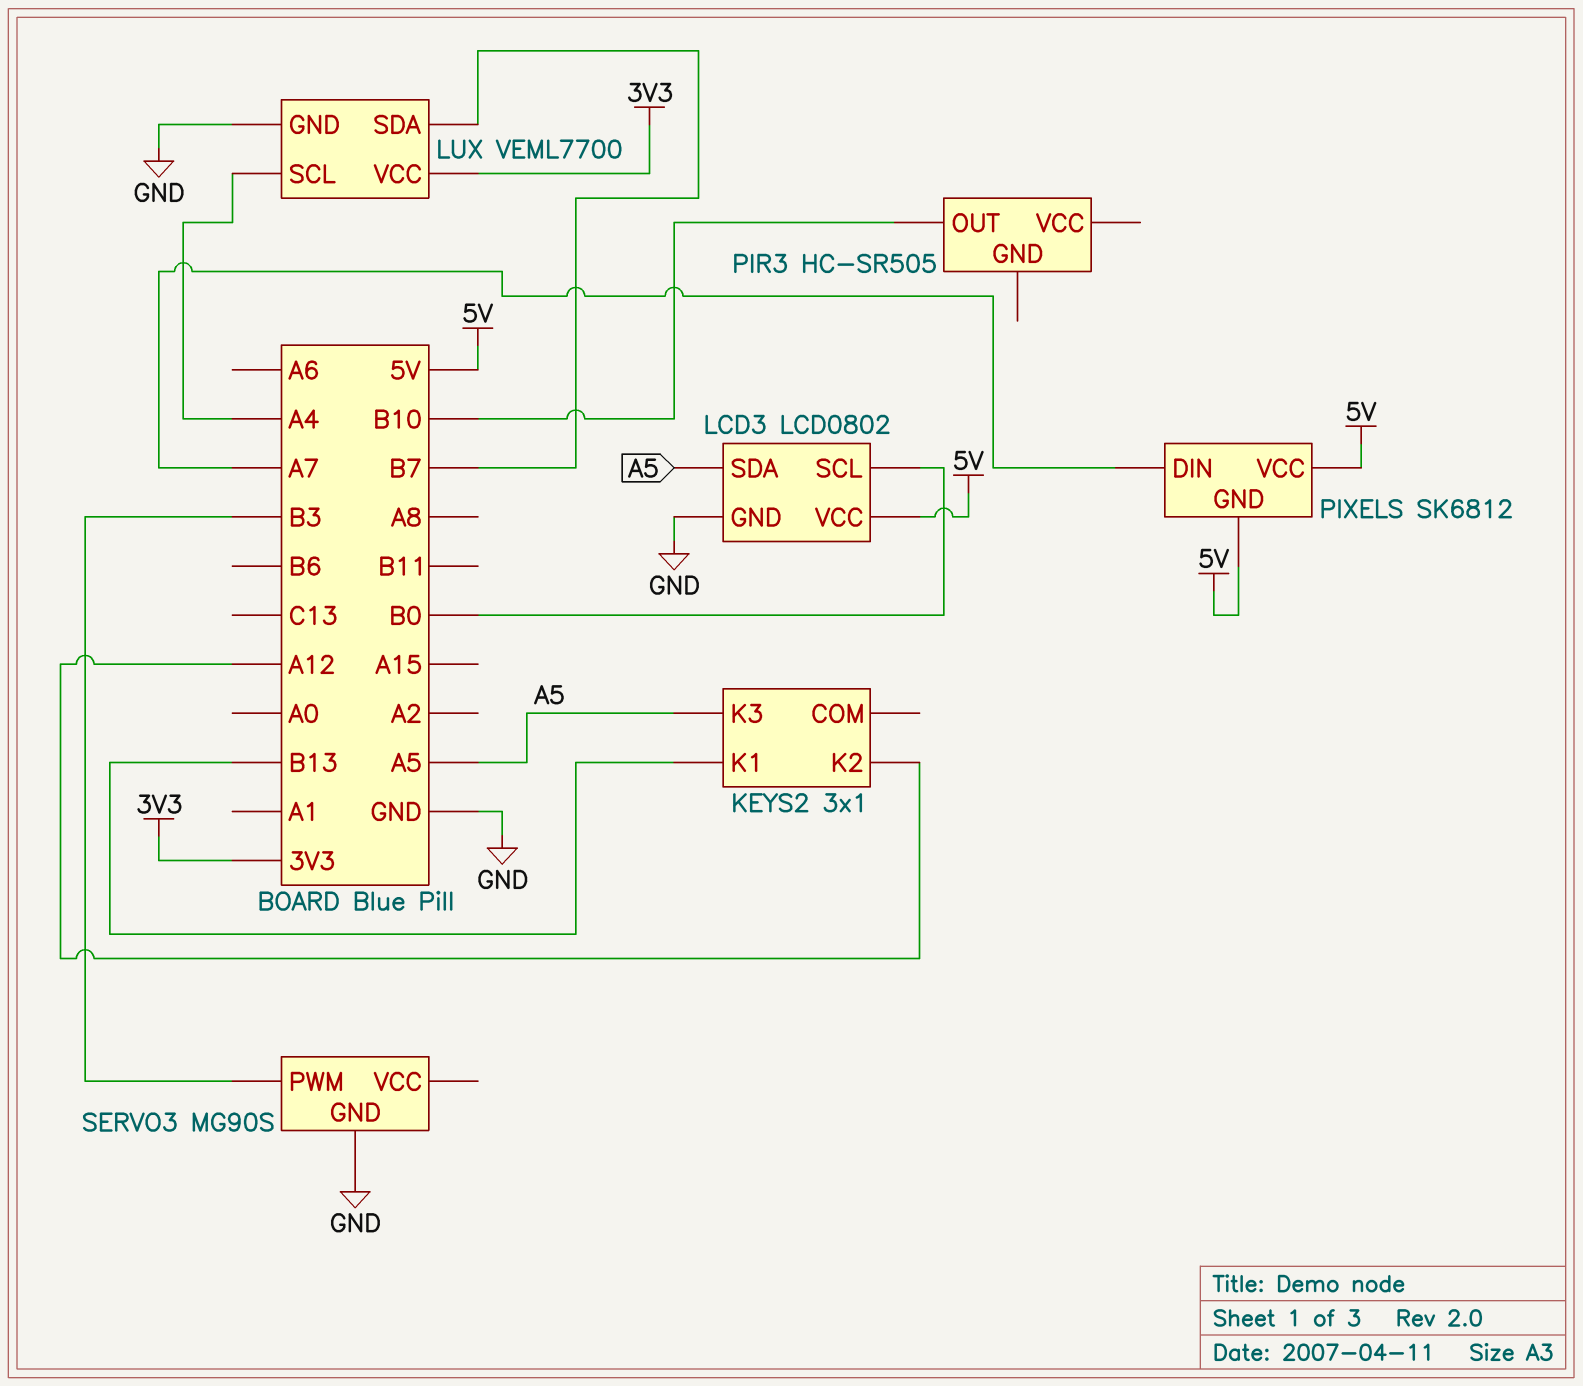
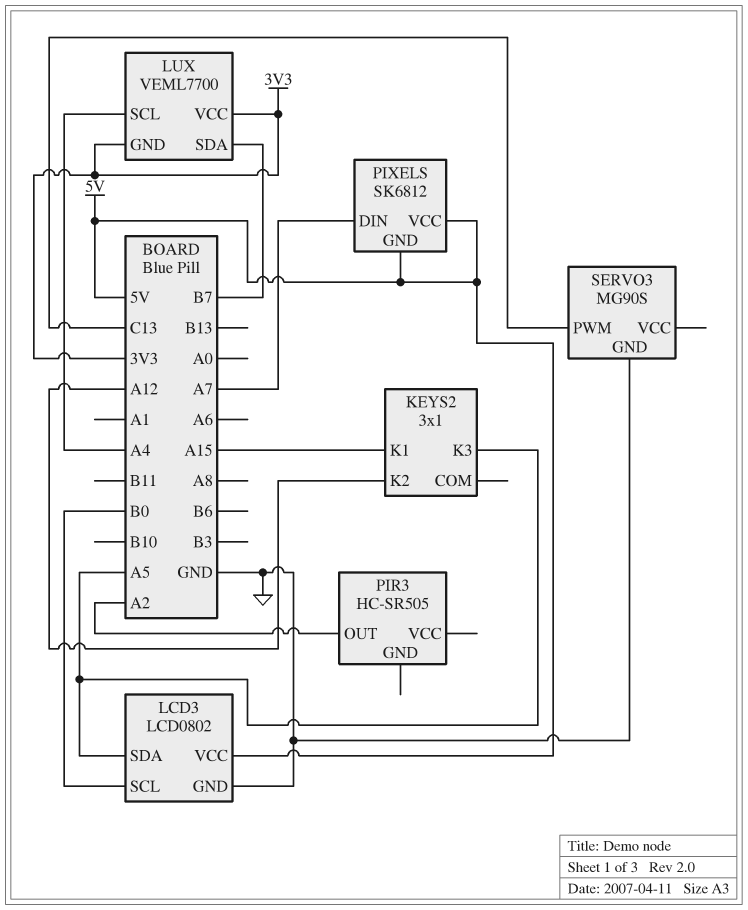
KEYS2 pin K1: B13 -> A15
LUX pin GND: GND -> 3V3
PIR3 pin OUT: B10 -> A2
SERVO3 pin PWM: B3 -> C13

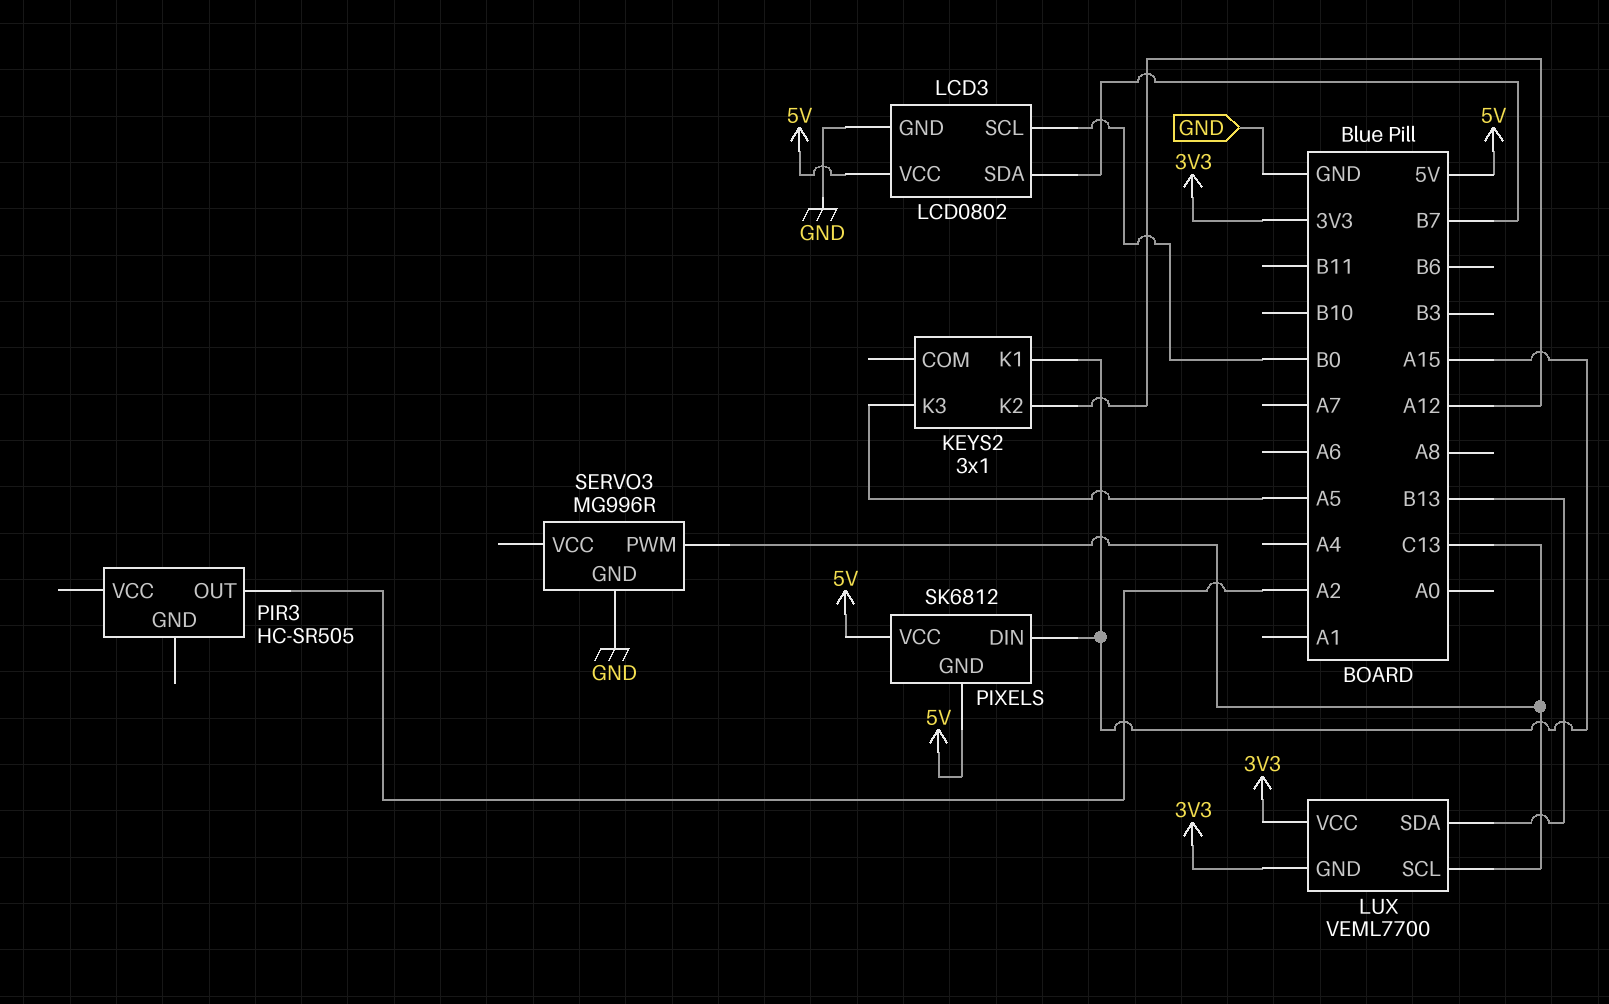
LCD3 pin SDA: A5 -> B7
LUX pin SCL: A4 -> C13
LUX pin SDA: B7 -> B13
PIXELS pin DIN: A7 -> A15
SERVO3: MG90S -> MG996R

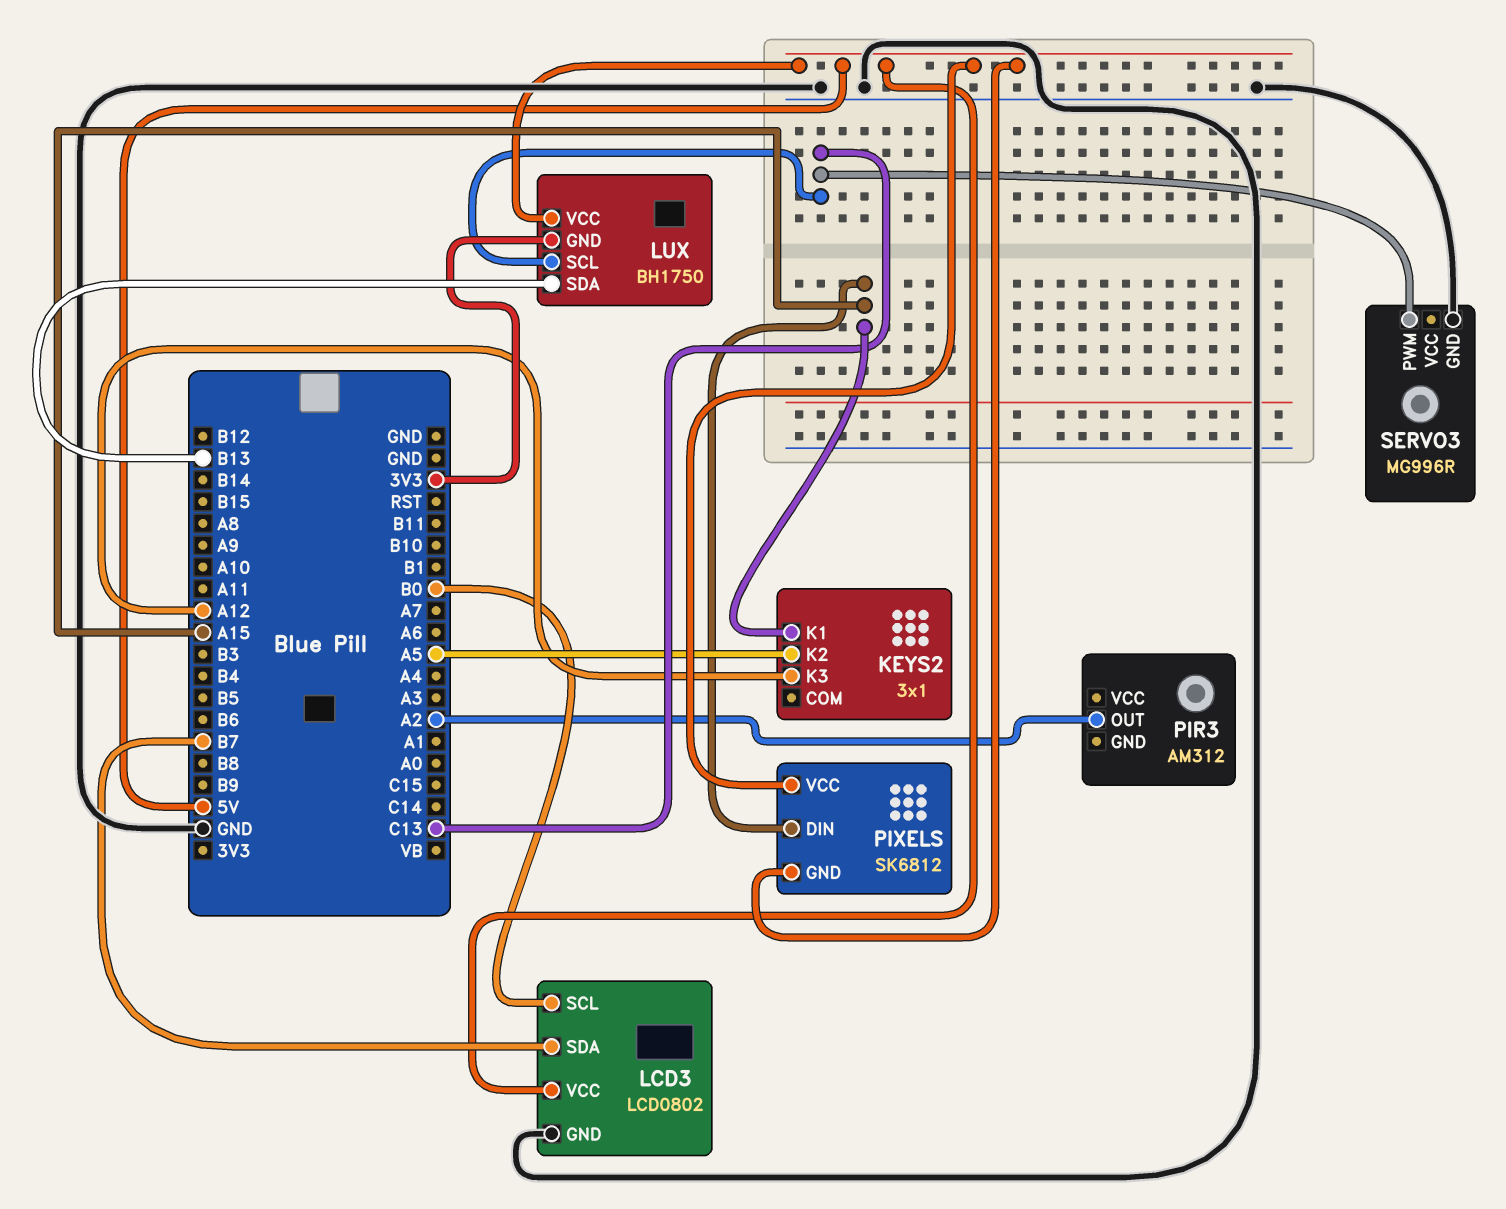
KEYS2 pin K2: A12 -> A5
KEYS2 pin K3: A5 -> A12
LUX: VEML7700 -> BH1750
LUX pin VCC: 3V3 -> 5V
PIR3: HC-SR505 -> AM312

